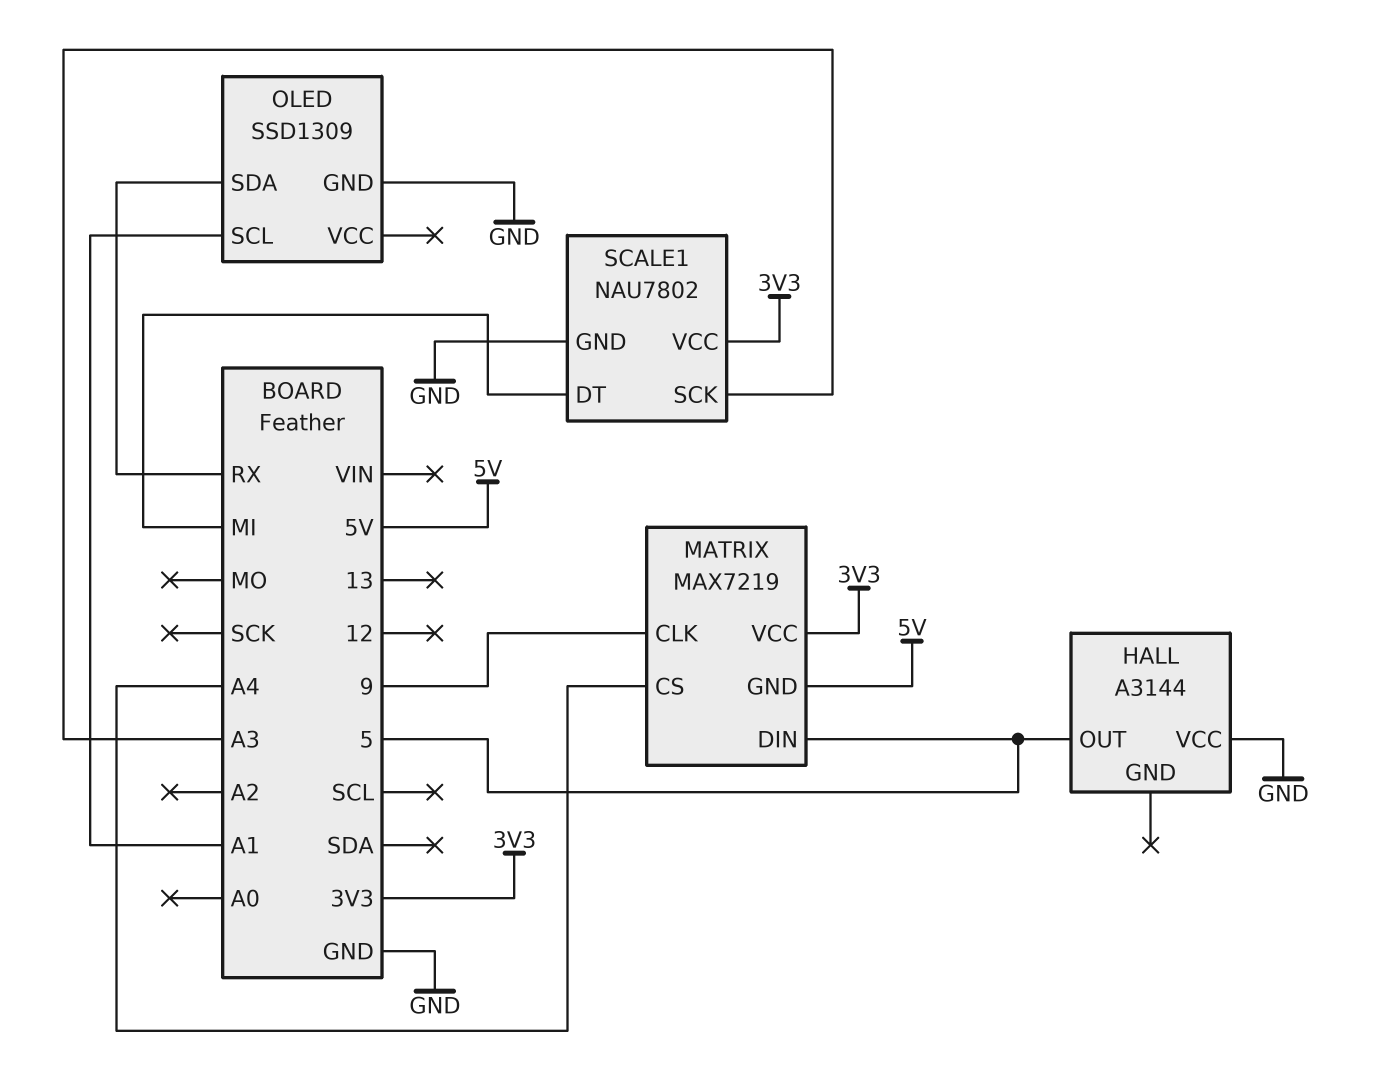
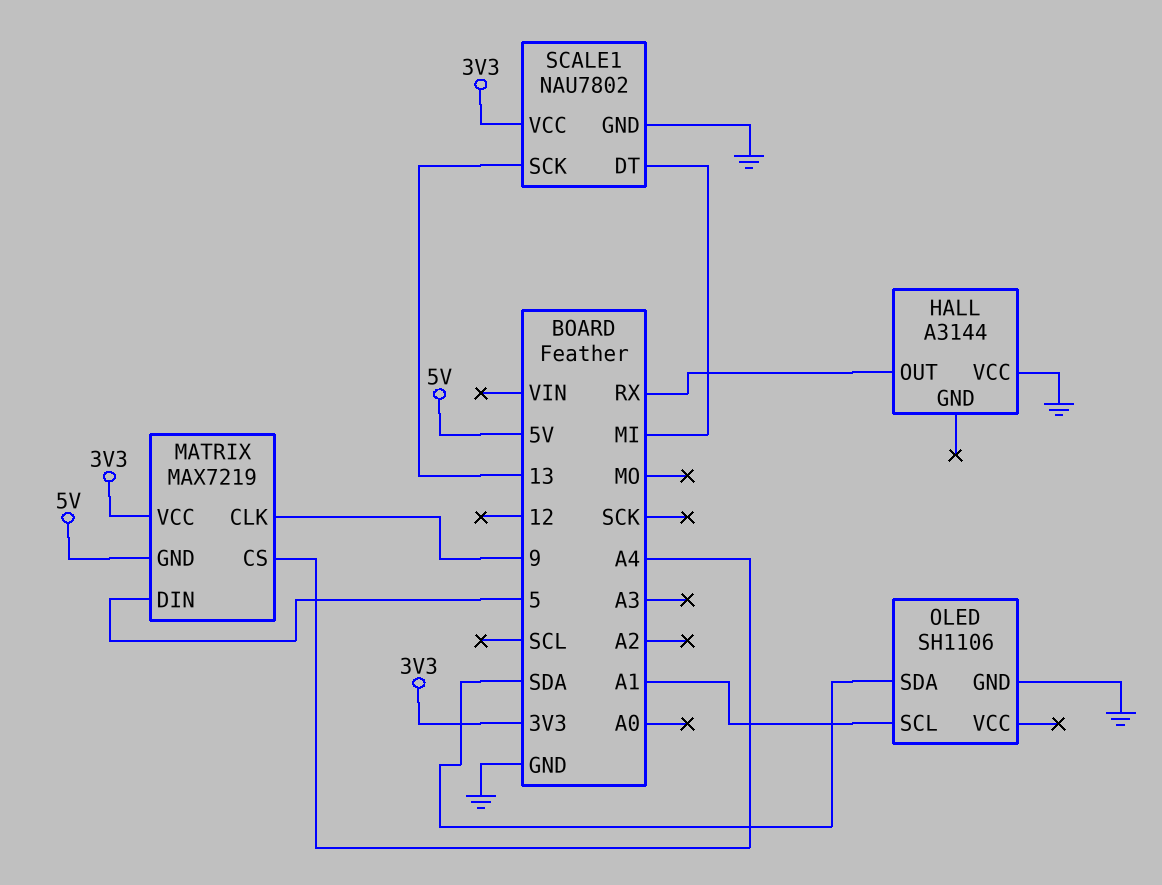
HALL pin OUT: 5 -> RX
OLED: SSD1309 -> SH1106
OLED pin SDA: RX -> SDA
SCALE1 pin SCK: A3 -> 13

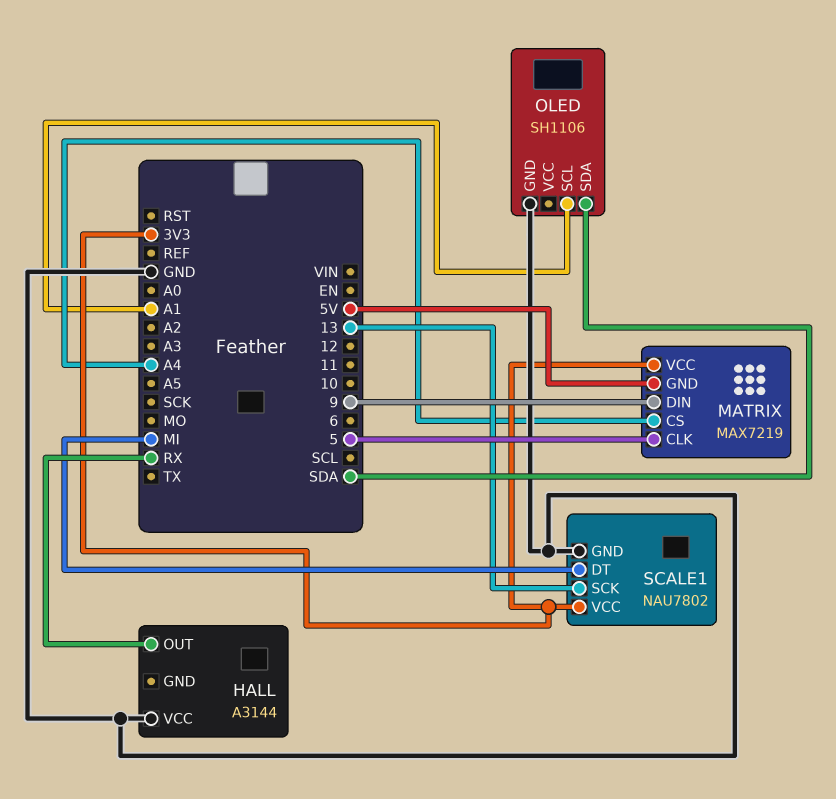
MATRIX pin CLK: 9 -> 5
MATRIX pin DIN: 5 -> 9

